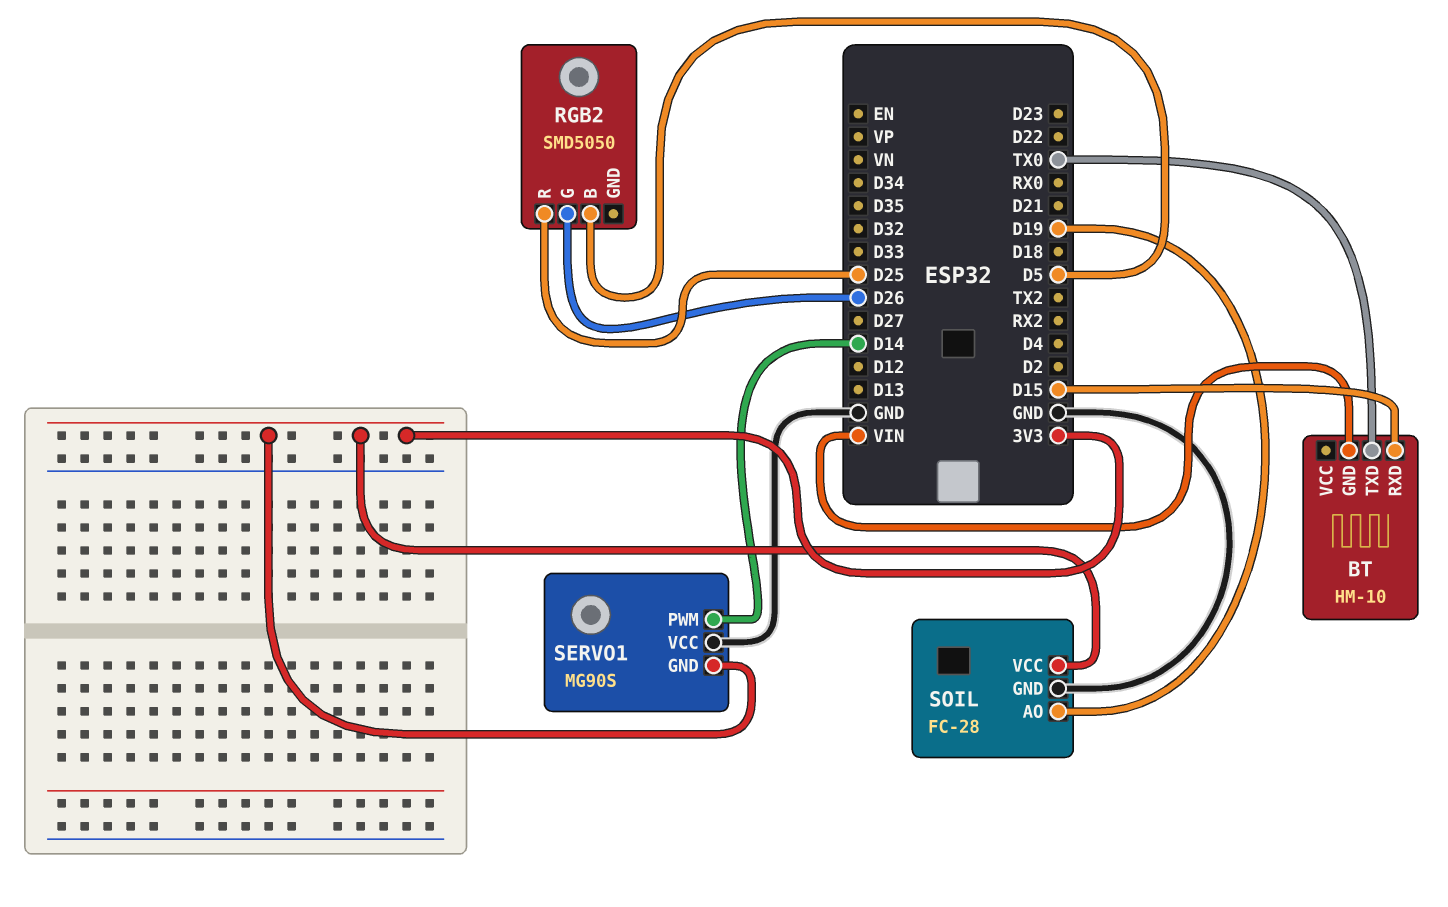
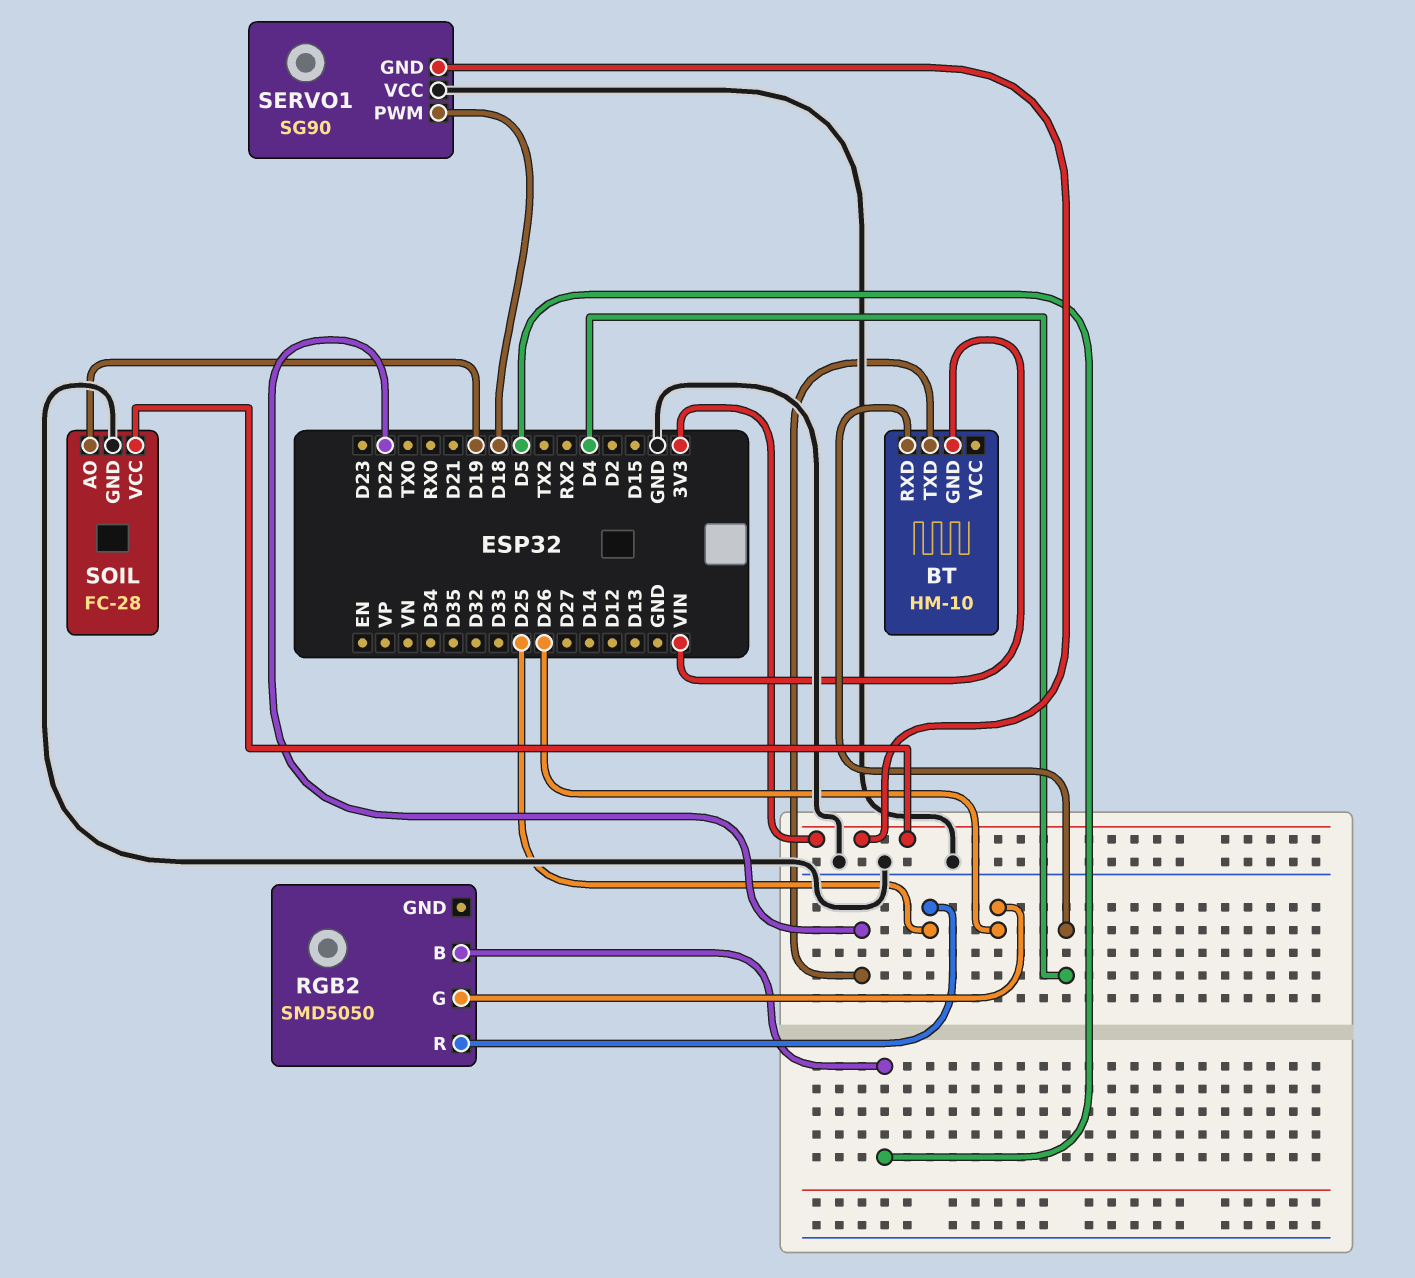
BT pin RXD: D15 -> D4
BT pin TXD: TX0 -> D22
SERVO1: MG90S -> SG90
SERVO1 pin PWM: D14 -> D18

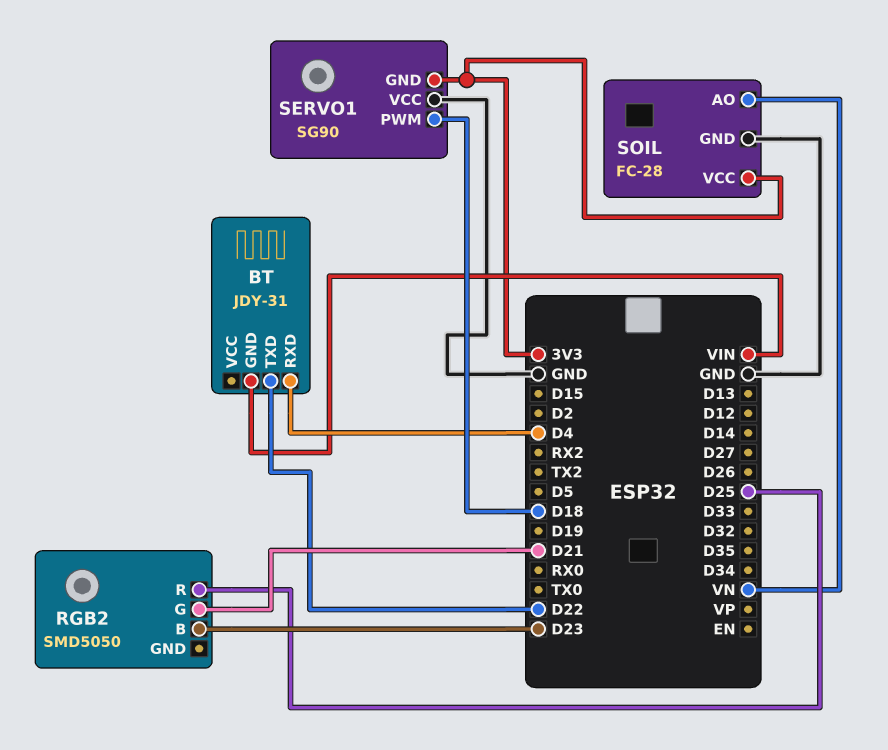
BT: HM-10 -> JDY-31
RGB2 pin B: D5 -> D23
RGB2 pin G: D26 -> D21
SOIL pin AO: D19 -> VN

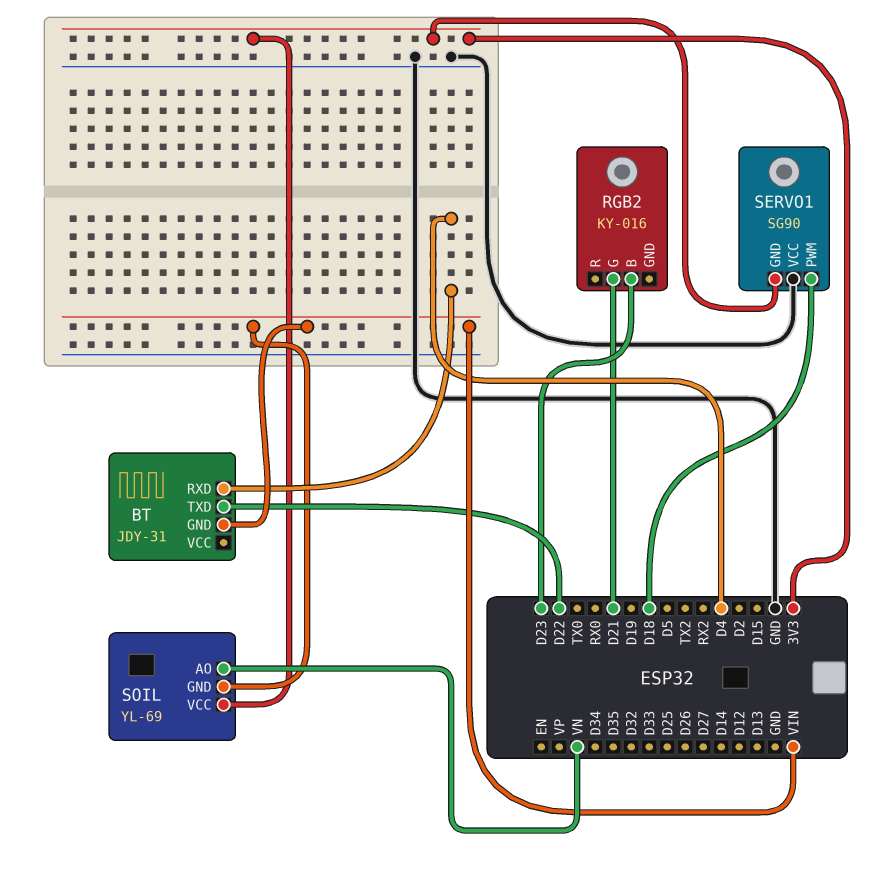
RGB2: SMD5050 -> KY-016
RGB2 pin R: D25 -> none
SOIL: FC-28 -> YL-69
SOIL pin GND: GND -> VIN

